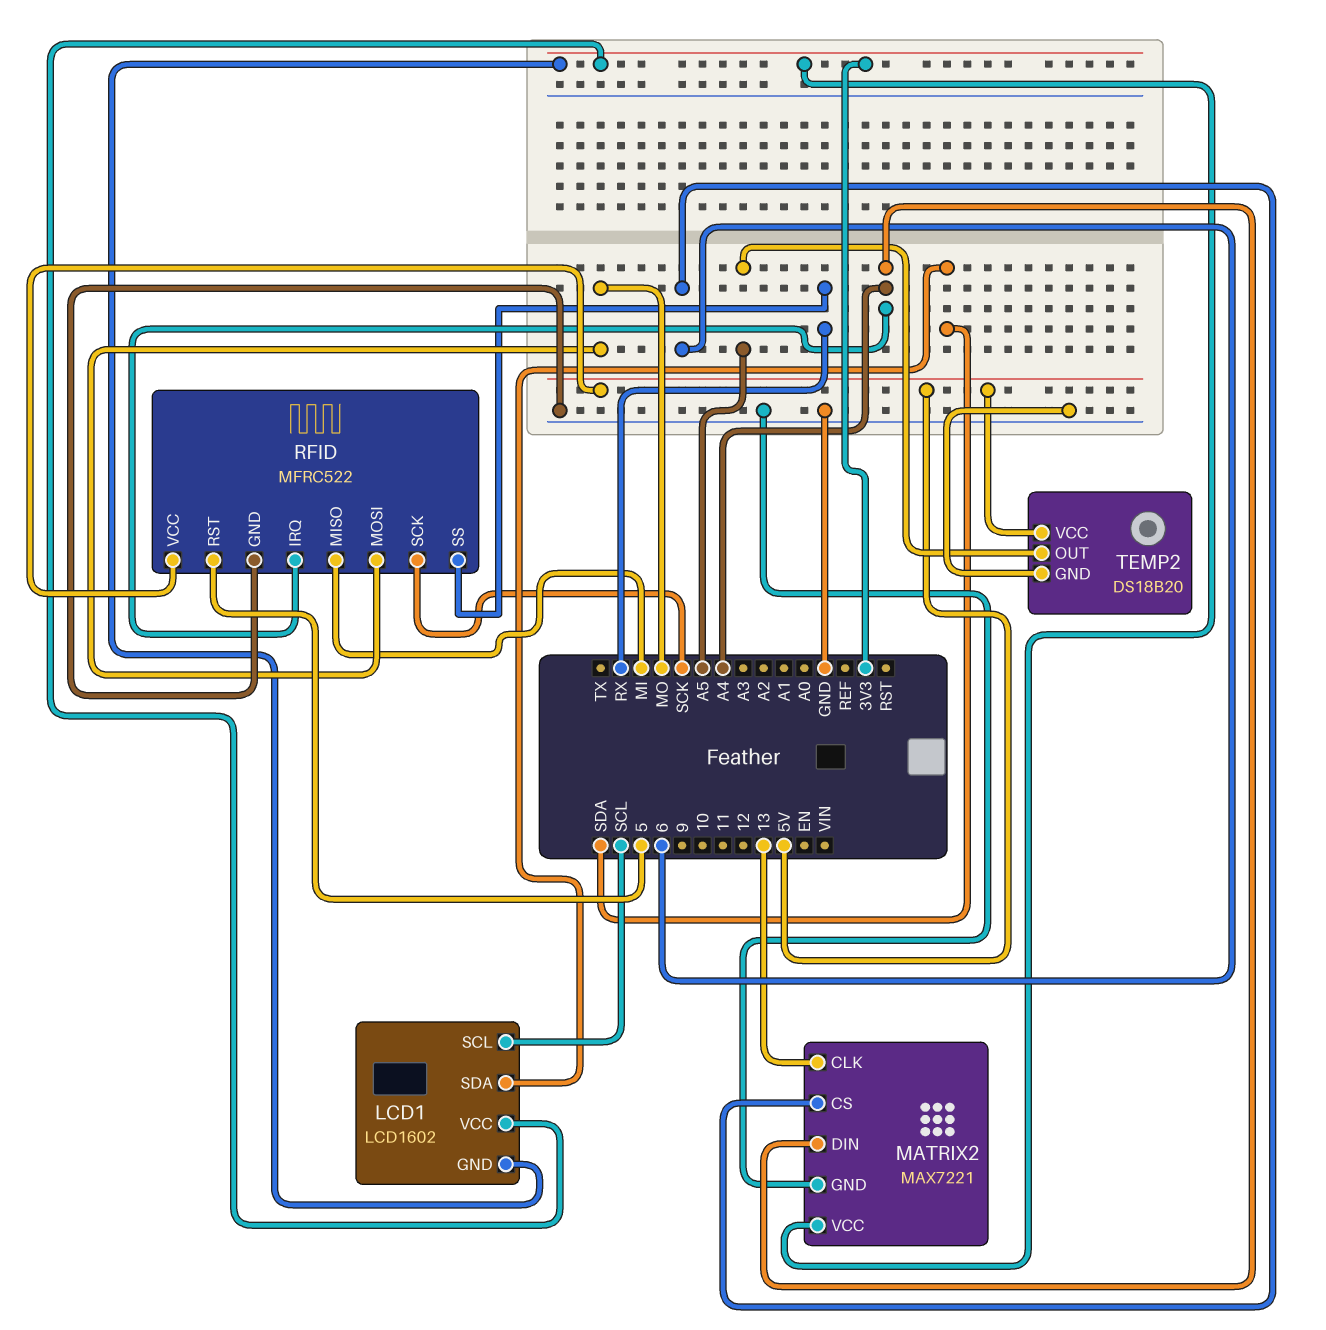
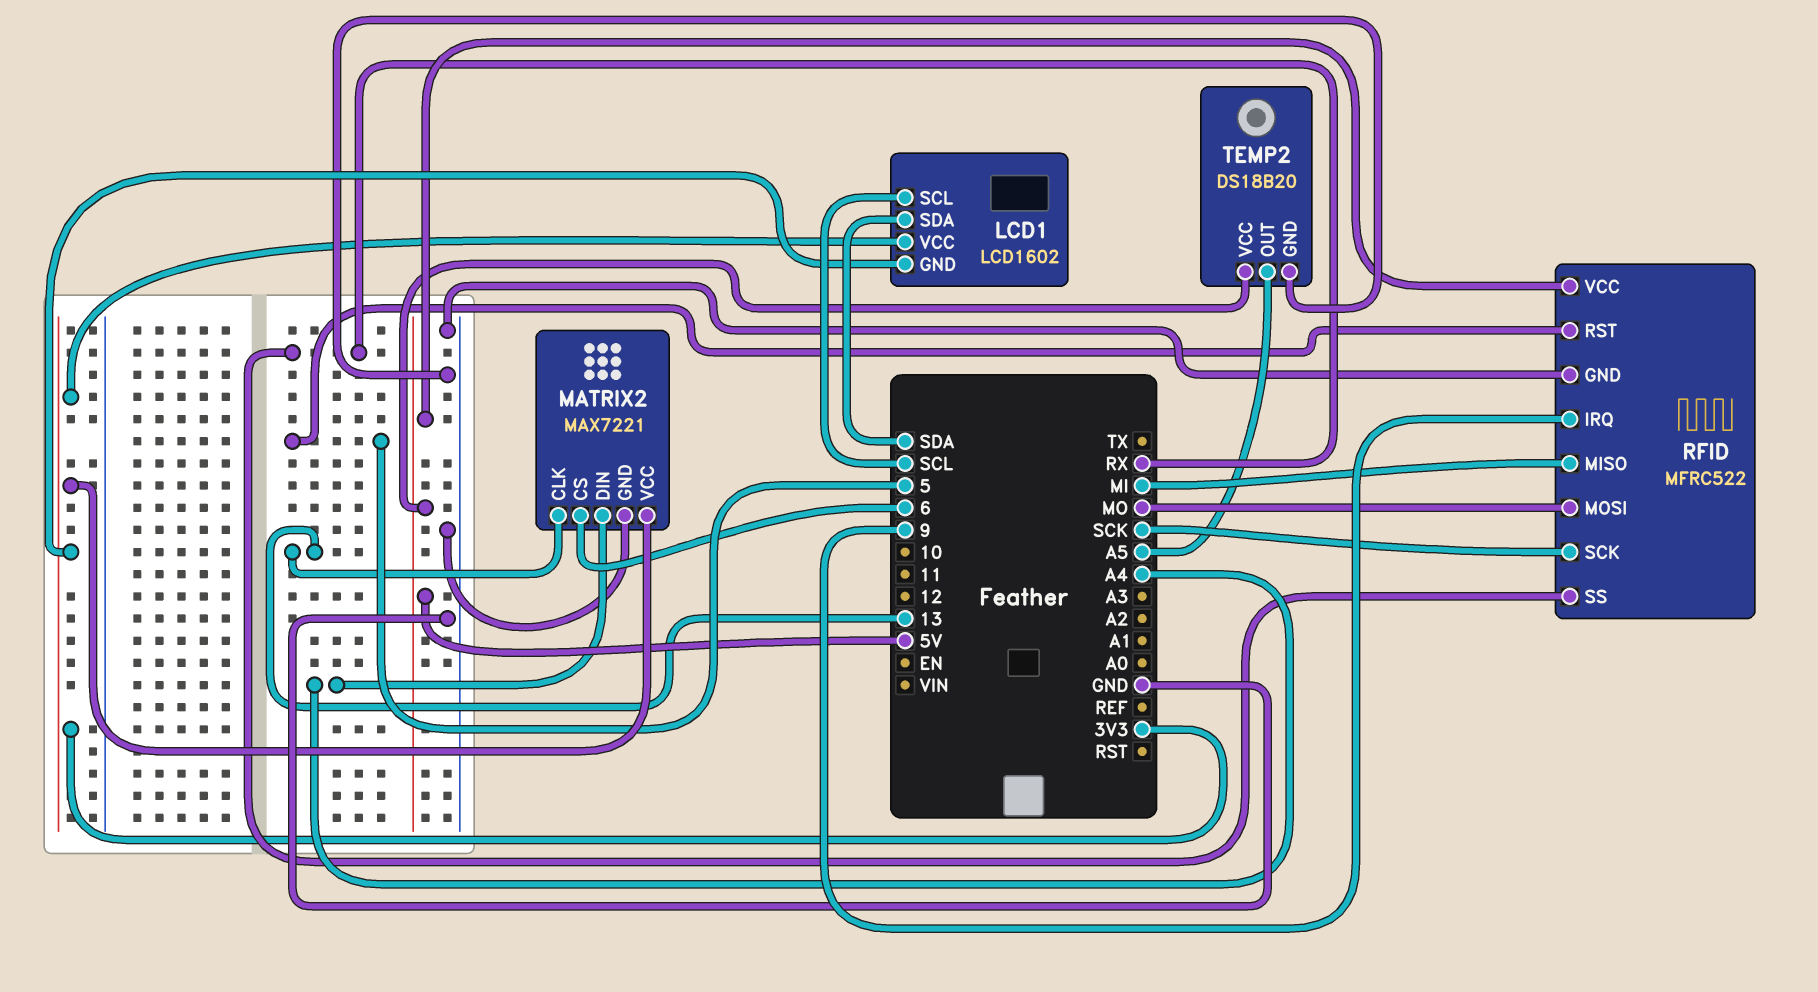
RFID pin IRQ: A4 -> 9

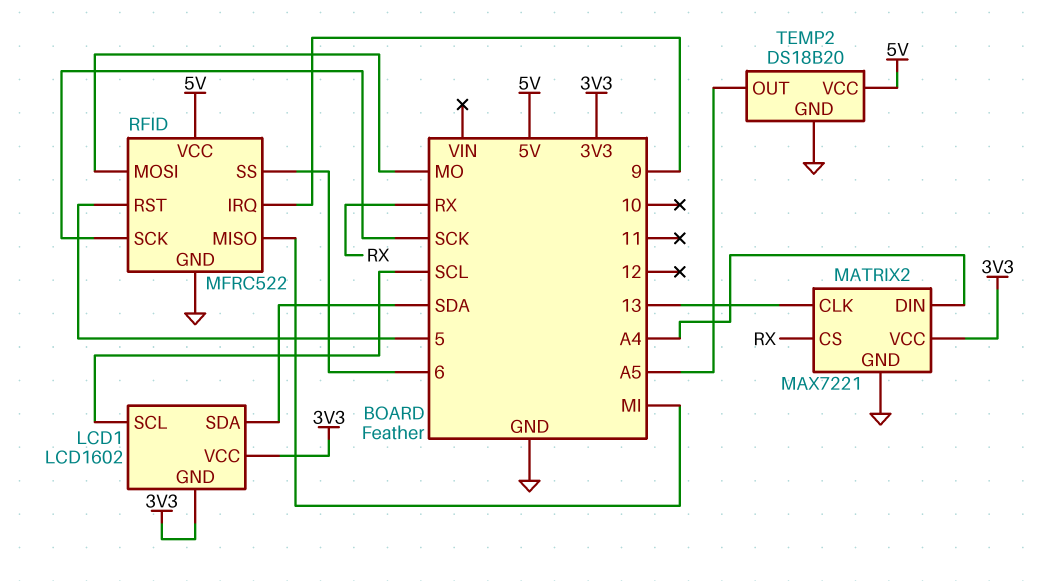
MATRIX2 pin CS: 6 -> RX
RFID pin SS: RX -> 6

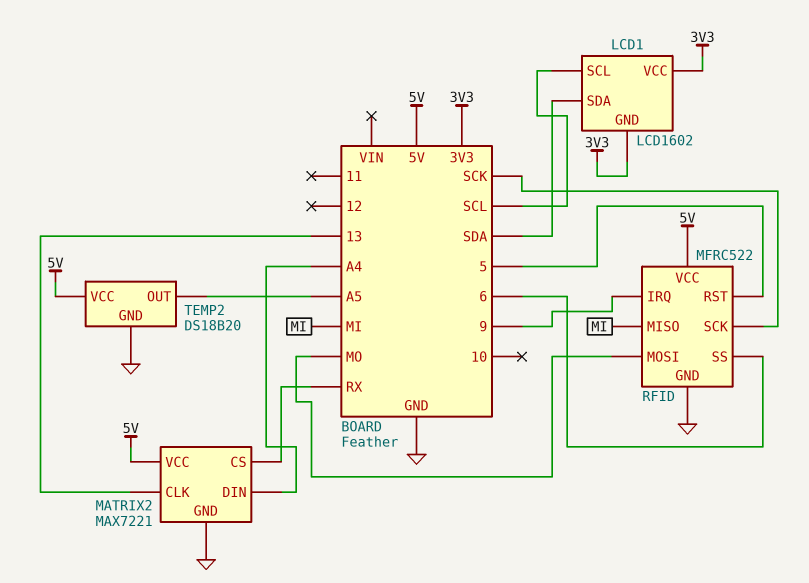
MATRIX2 pin VCC: 3V3 -> 5V

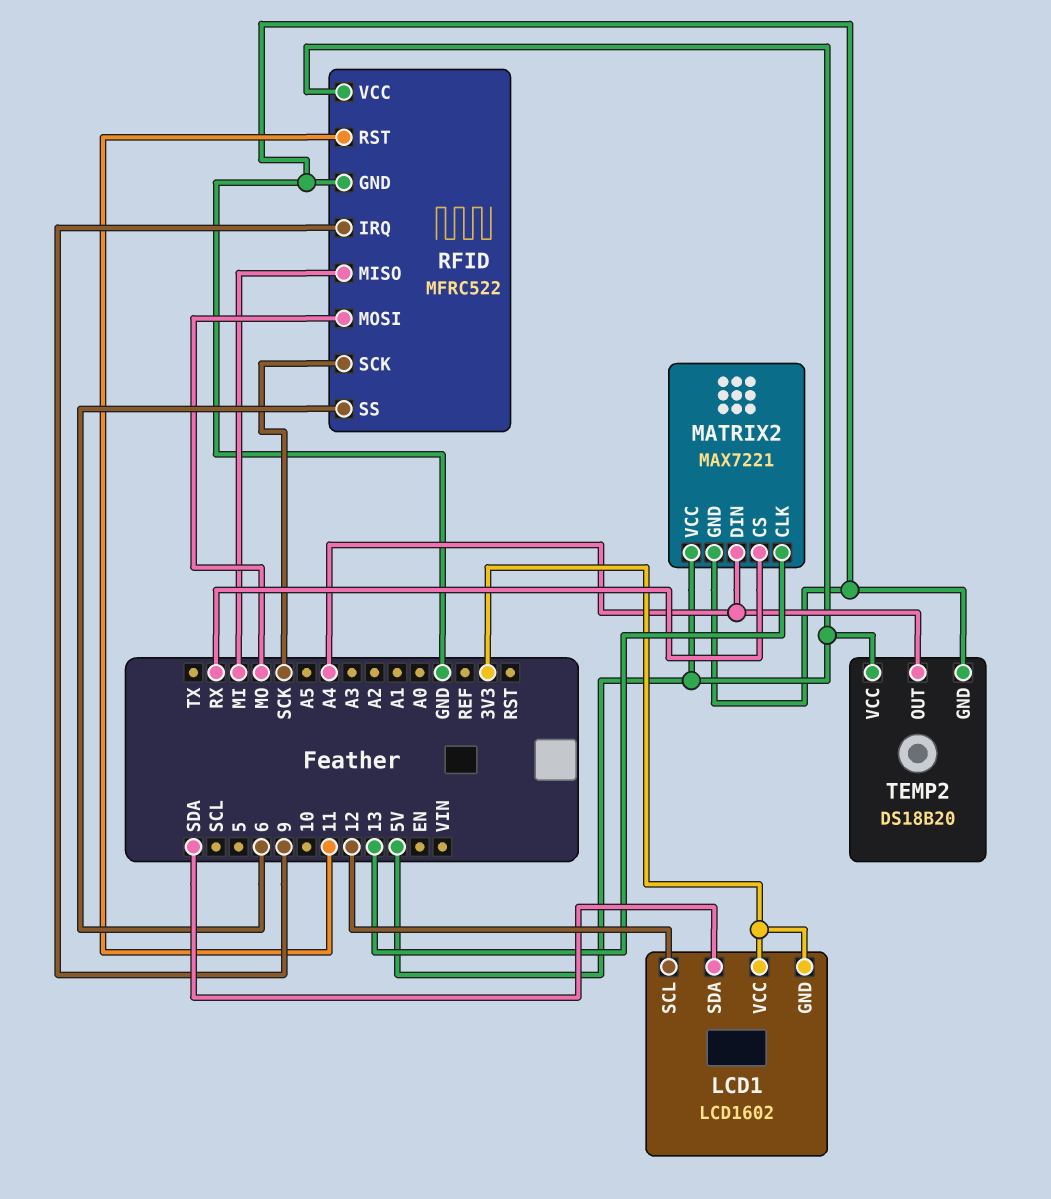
LCD1 pin SCL: SCL -> 12
RFID pin RST: 5 -> 11
TEMP2 pin OUT: A5 -> A4

